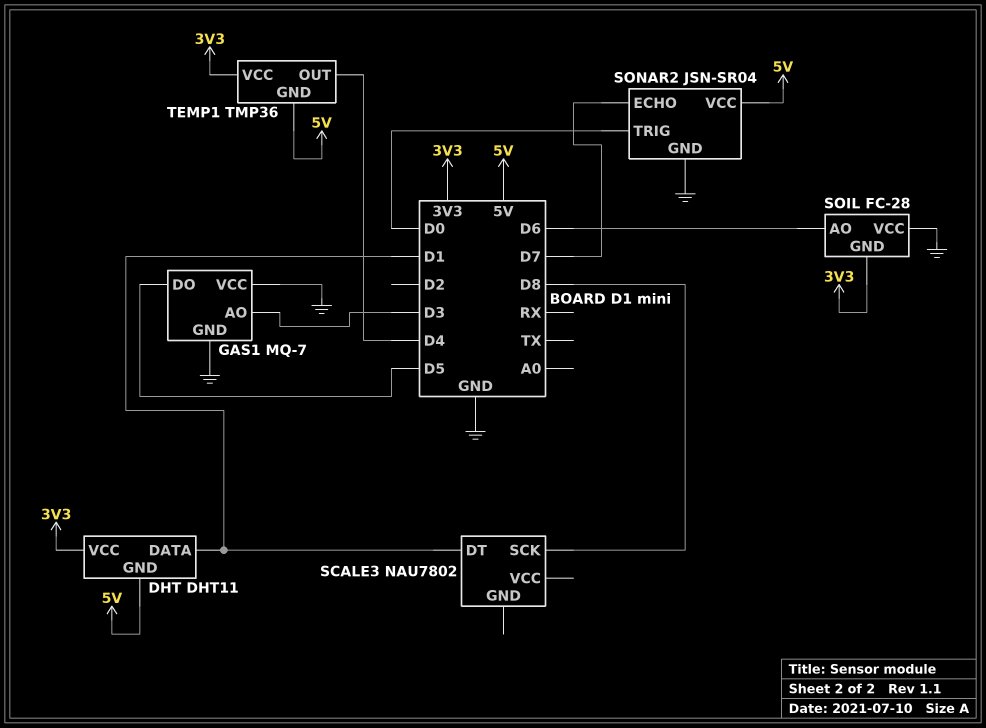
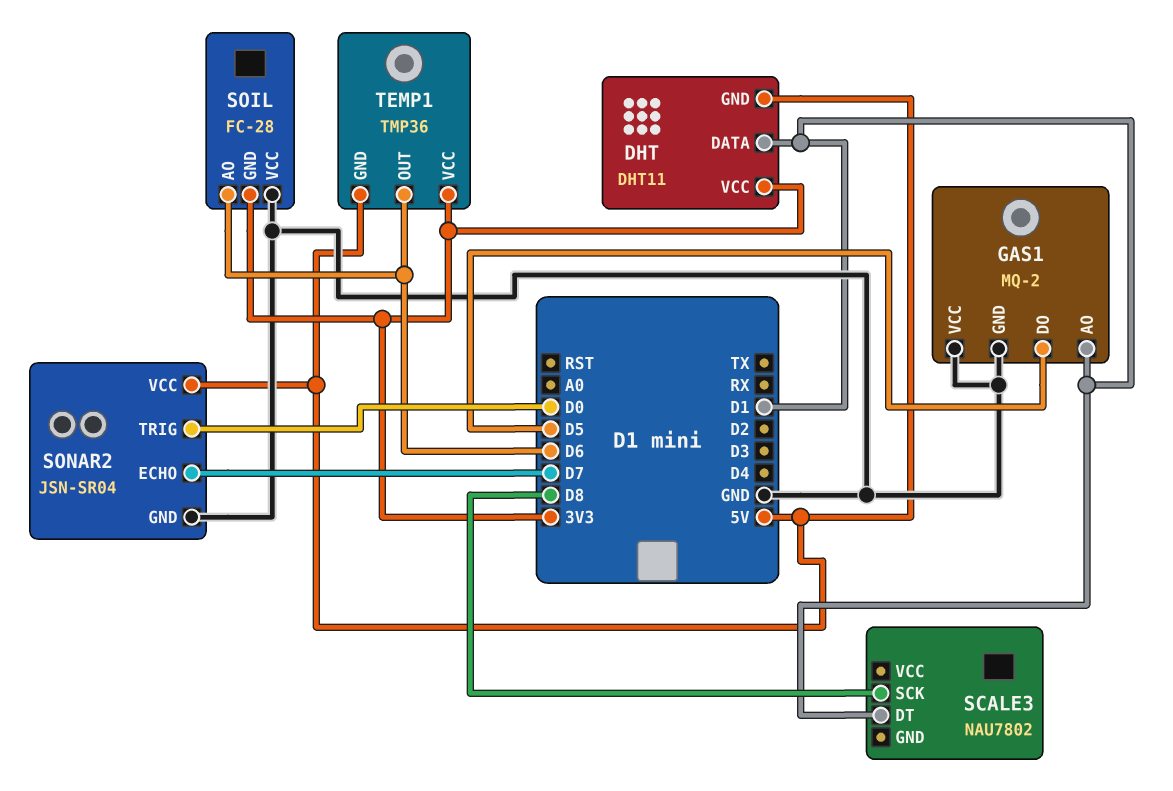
GAS1: MQ-7 -> MQ-2
GAS1 pin AO: D3 -> D1
TEMP1 pin OUT: D4 -> D6

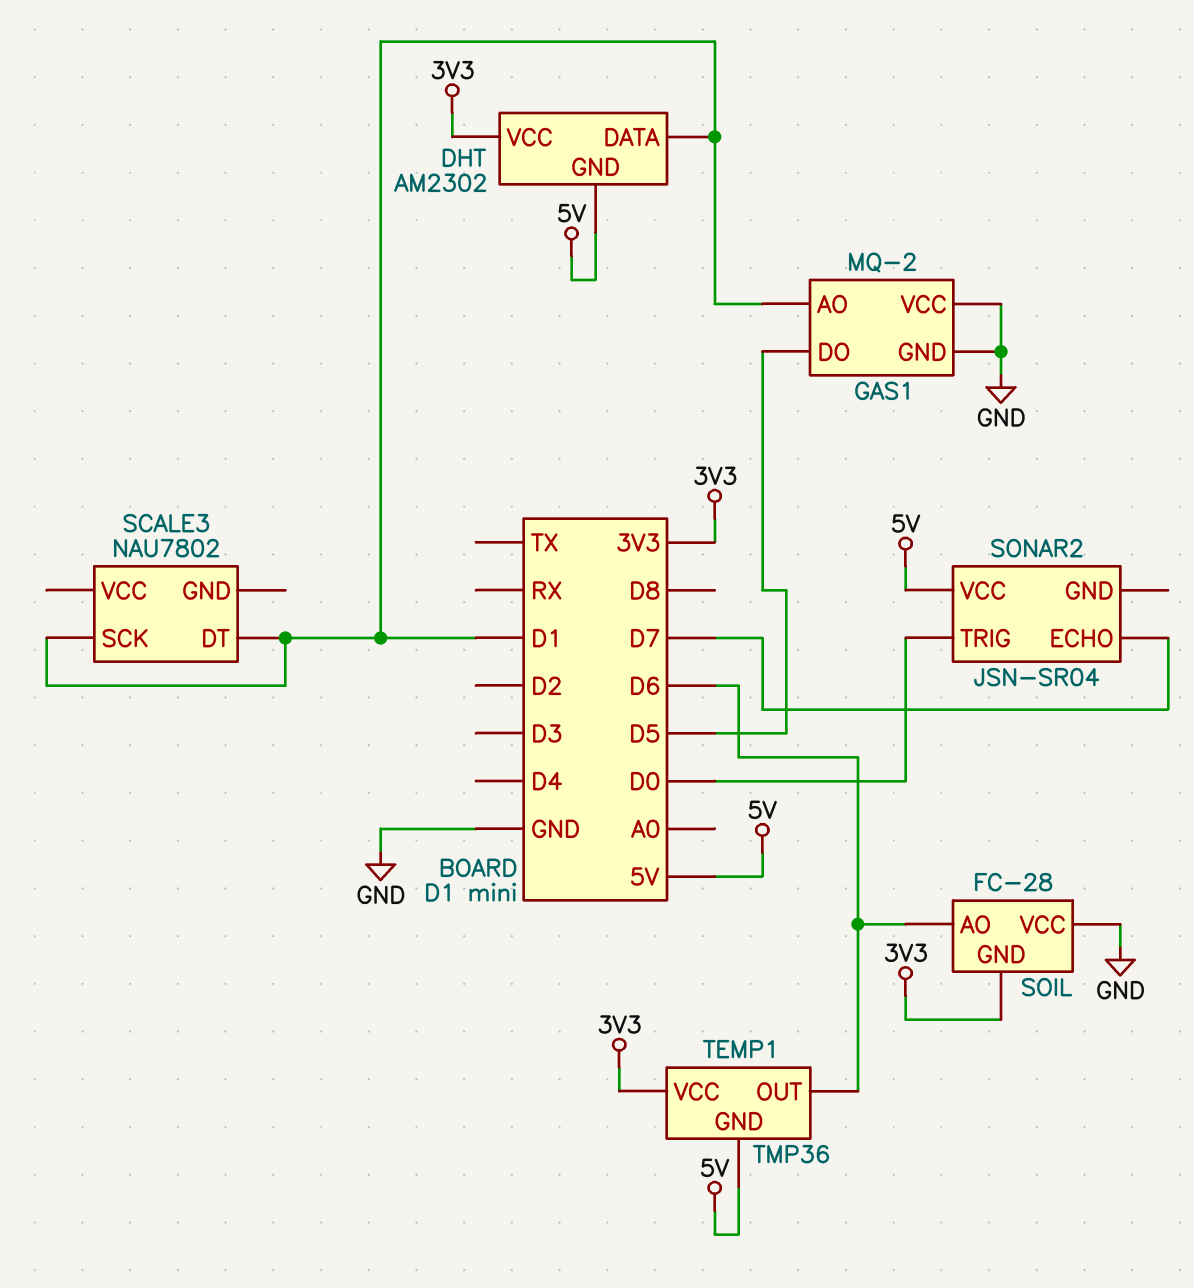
DHT: DHT11 -> AM2302
SCALE3 pin SCK: D8 -> D1
SONAR2 pin GND: GND -> none

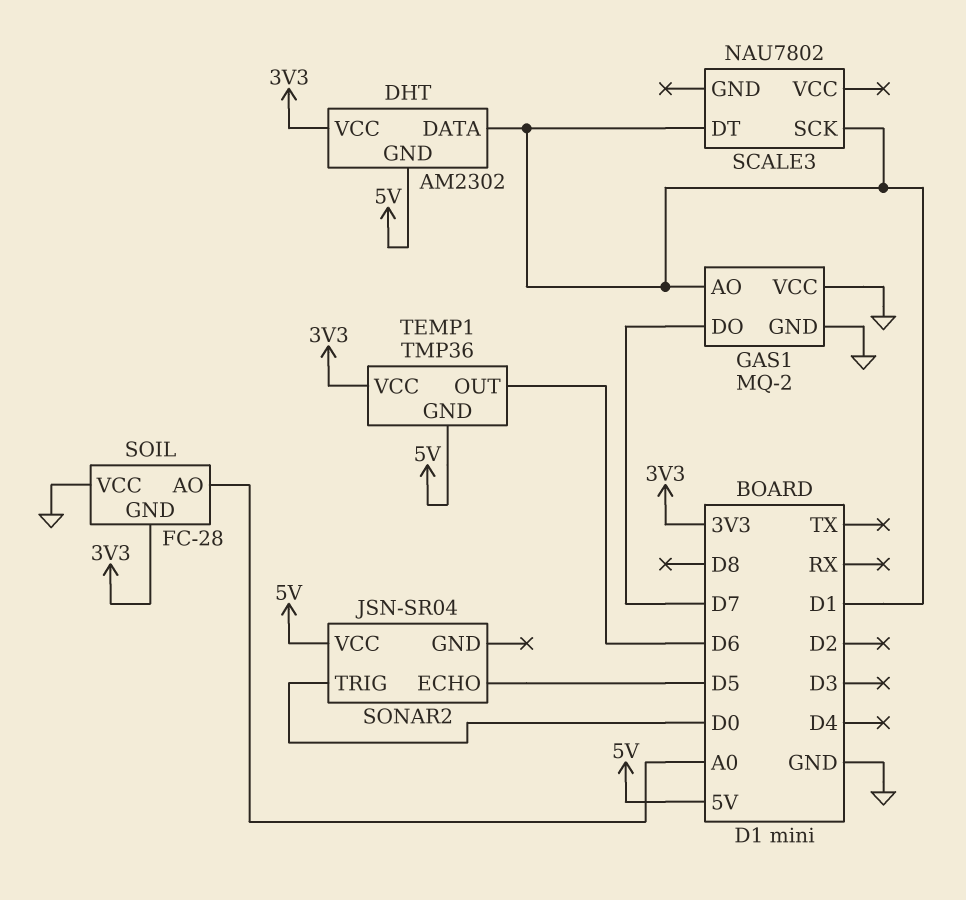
GAS1 pin DO: D5 -> D7
SOIL pin AO: D6 -> A0
SONAR2 pin ECHO: D7 -> D5

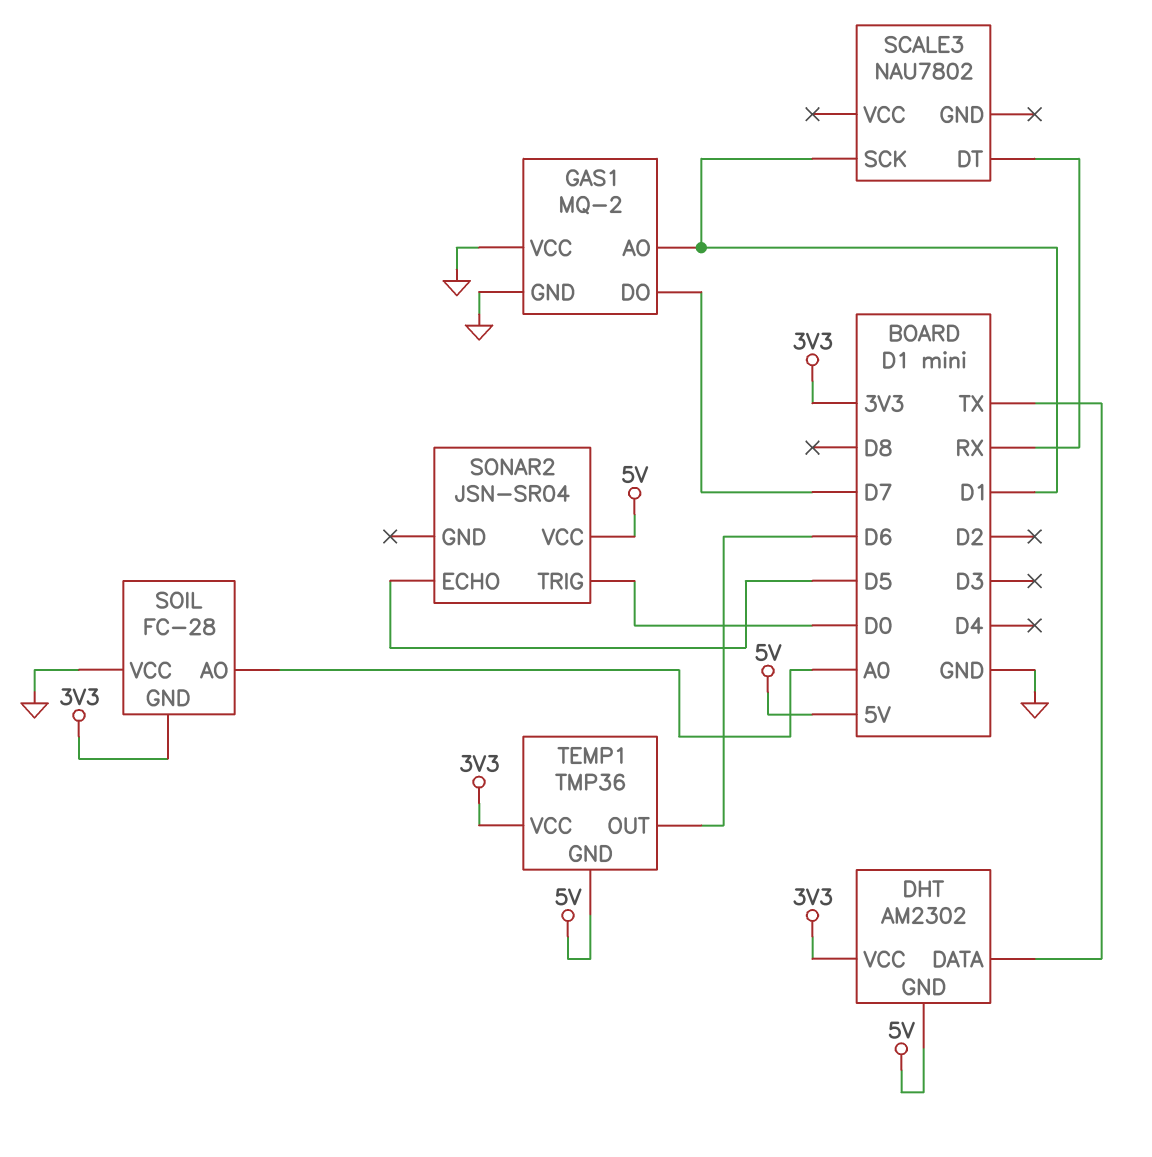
DHT pin DATA: D1 -> TX
SCALE3 pin DT: D1 -> RX

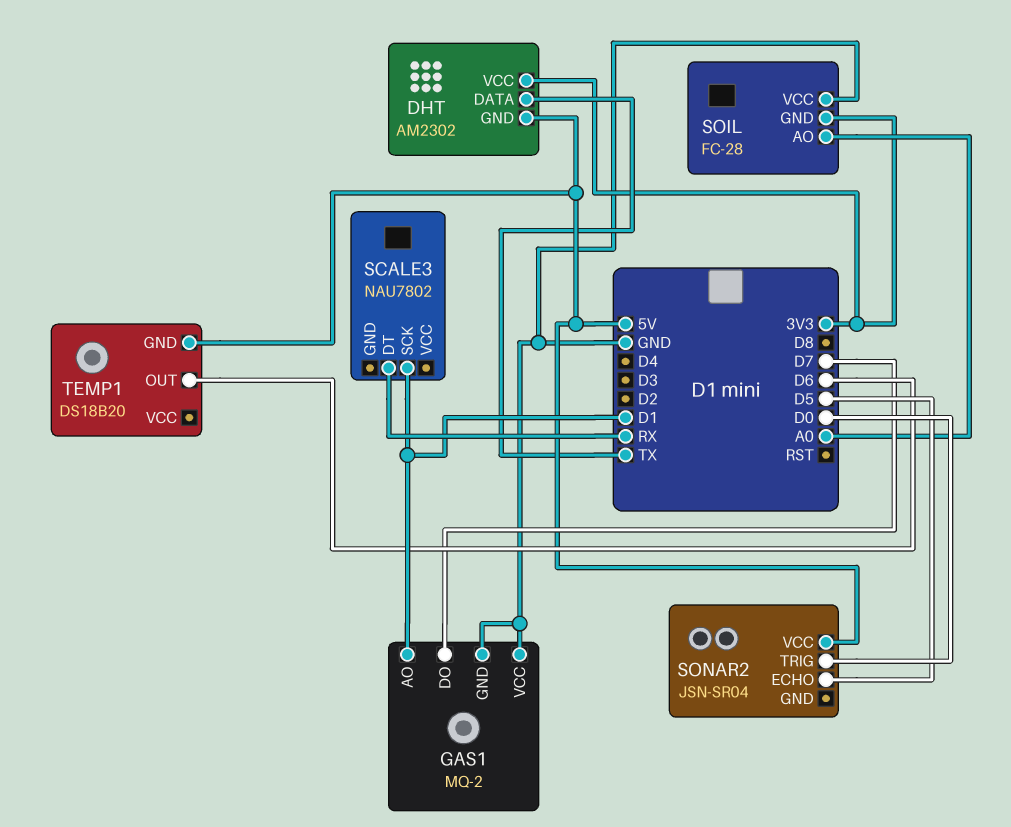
TEMP1: TMP36 -> DS18B20
TEMP1 pin VCC: 3V3 -> none

